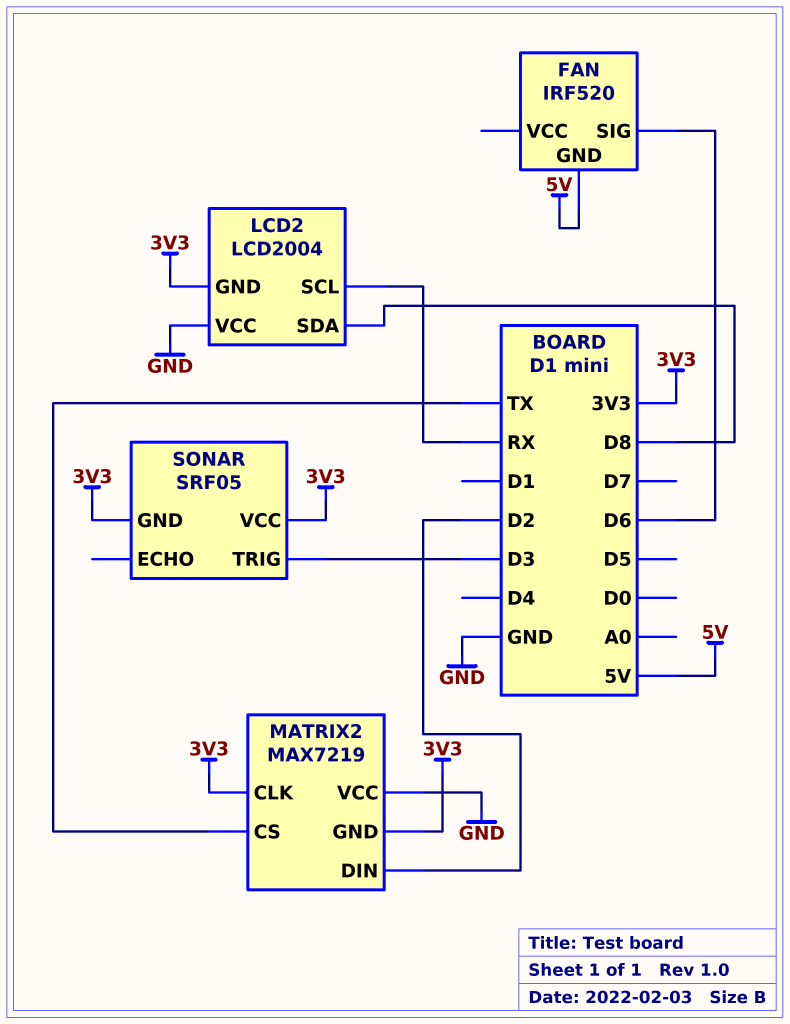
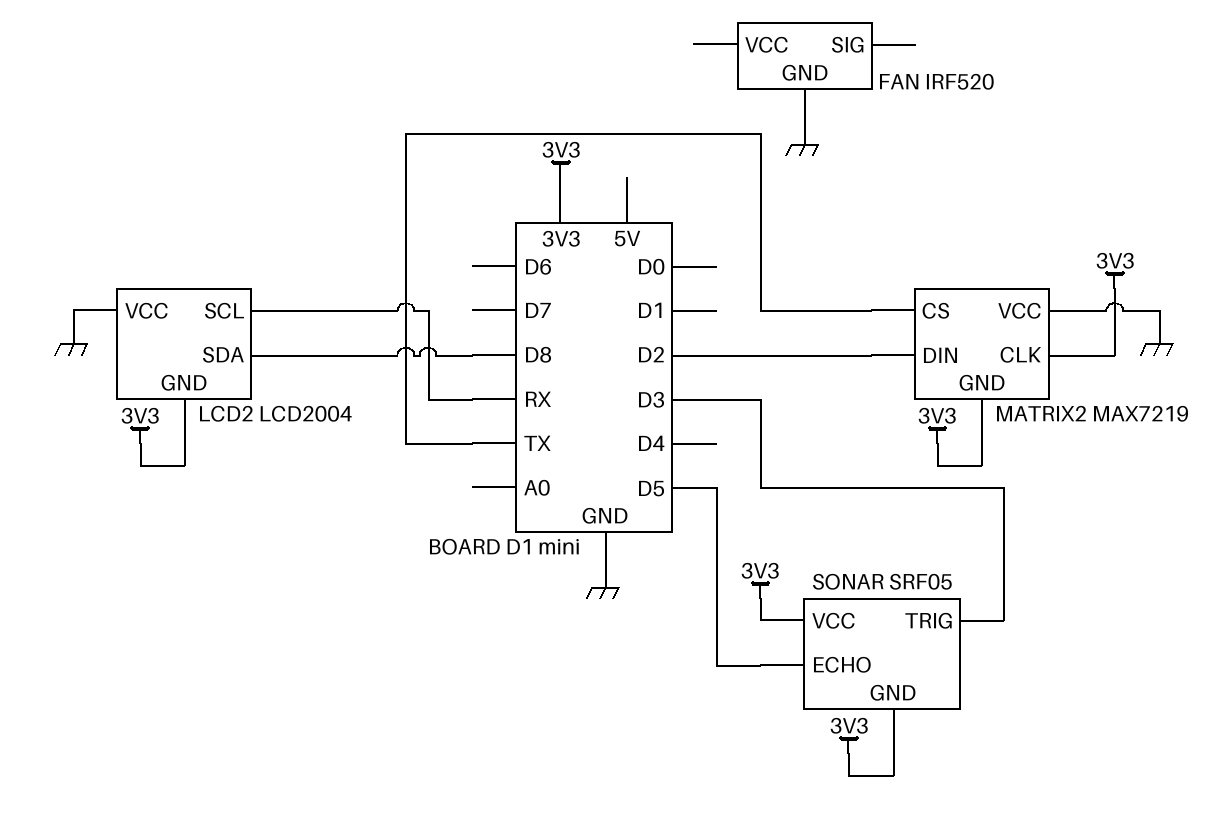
FAN pin GND: 5V -> GND
FAN pin SIG: D6 -> none
SONAR pin ECHO: none -> D5

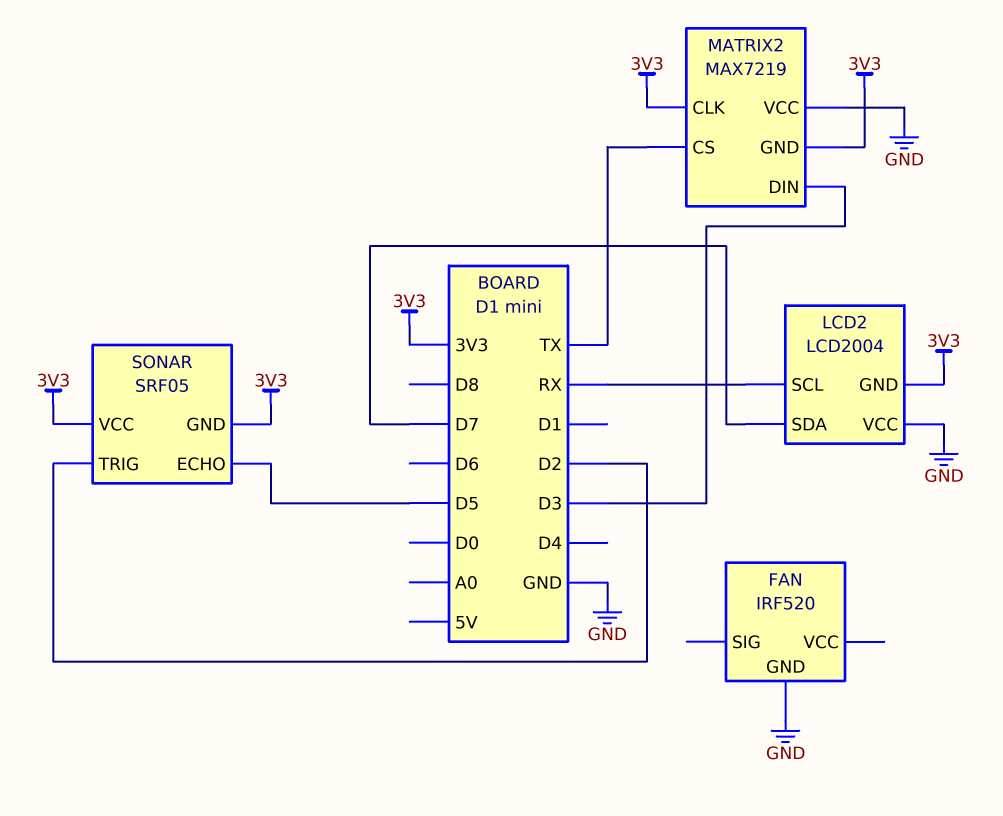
LCD2 pin SDA: D8 -> D7
MATRIX2 pin DIN: D2 -> D3
SONAR pin TRIG: D3 -> D2

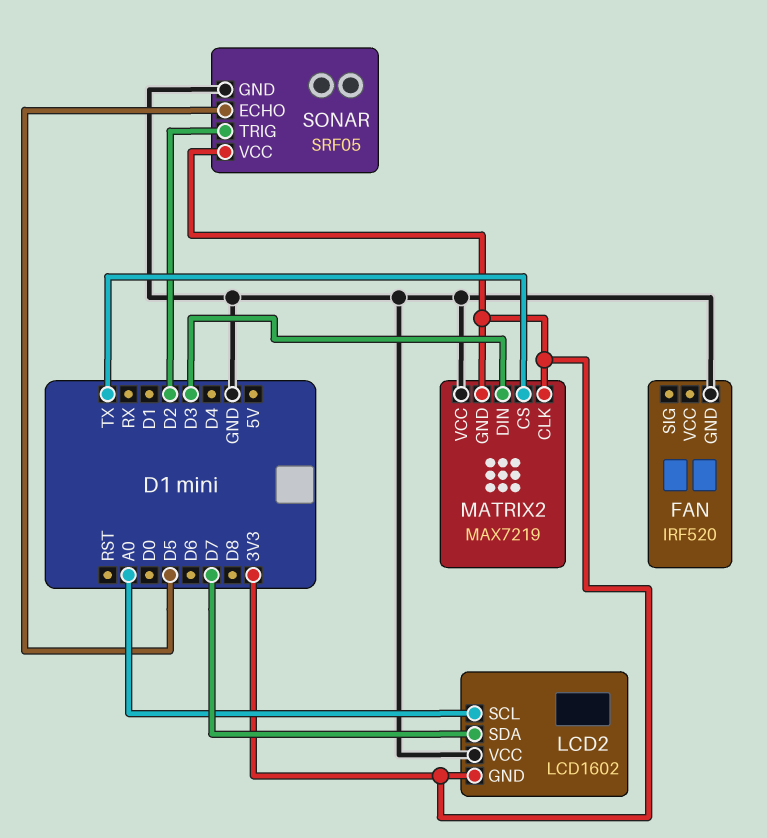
LCD2: LCD2004 -> LCD1602
LCD2 pin SCL: RX -> A0
SONAR pin GND: 3V3 -> GND

